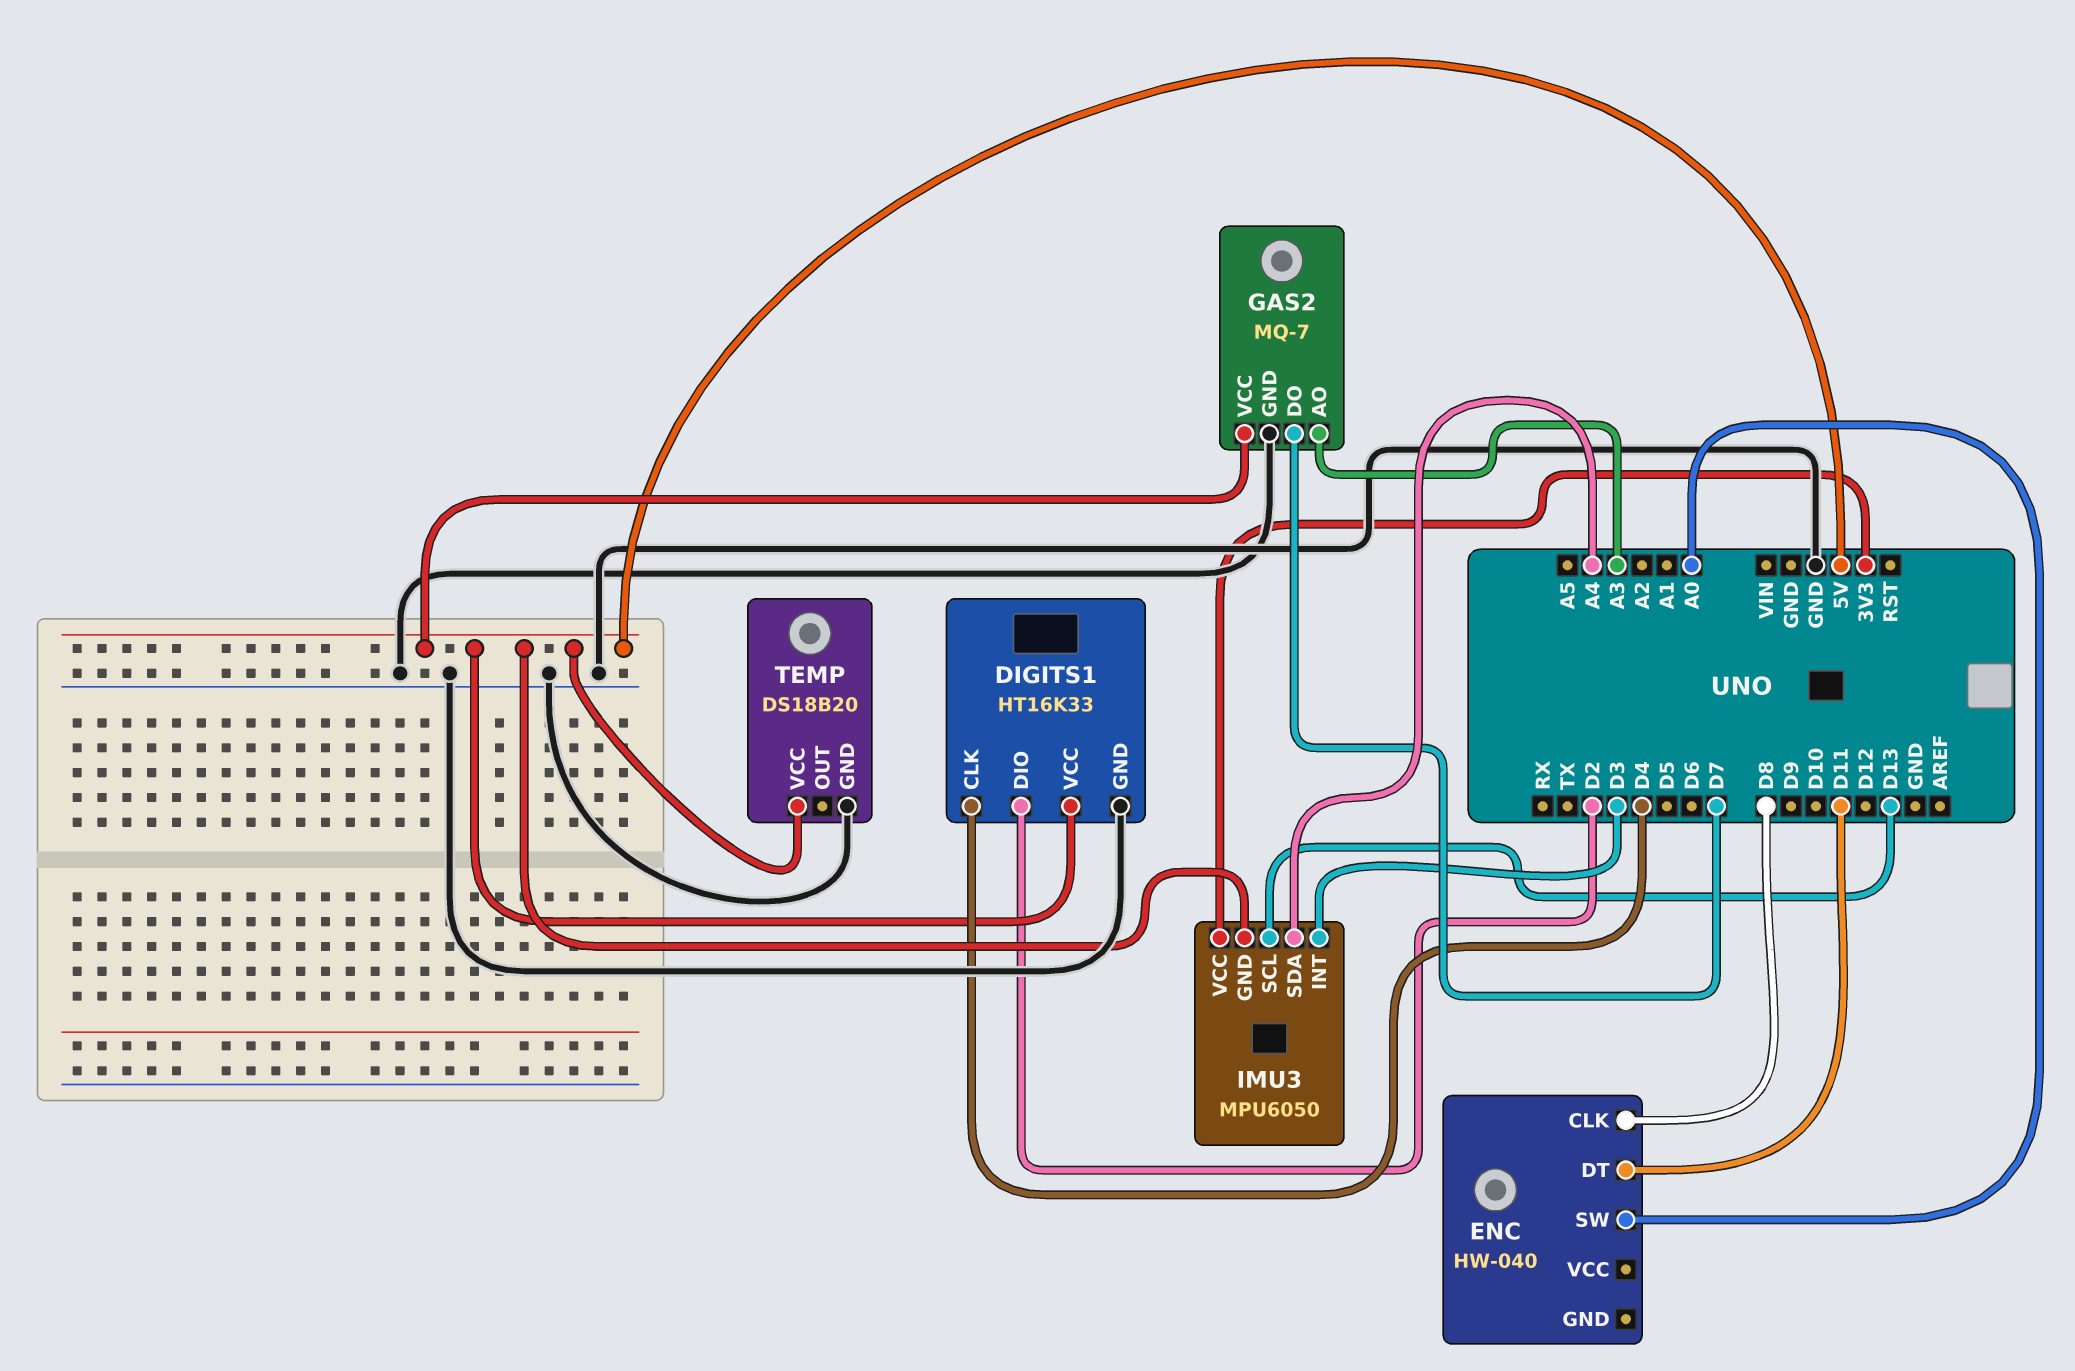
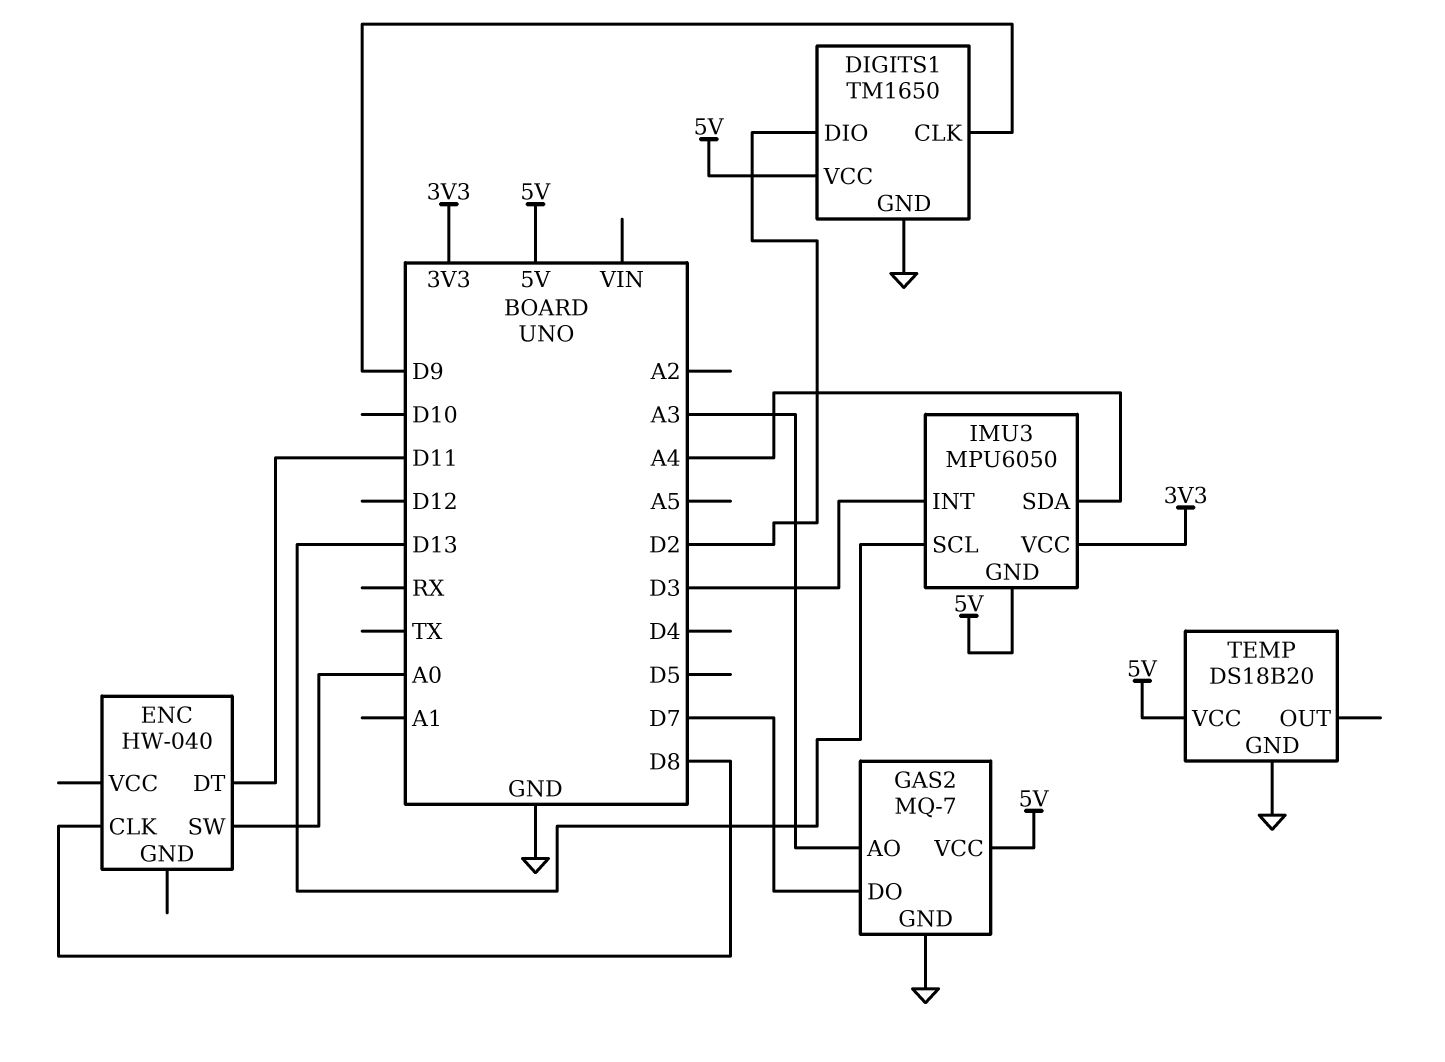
DIGITS1: HT16K33 -> TM1650
DIGITS1 pin CLK: D4 -> D9

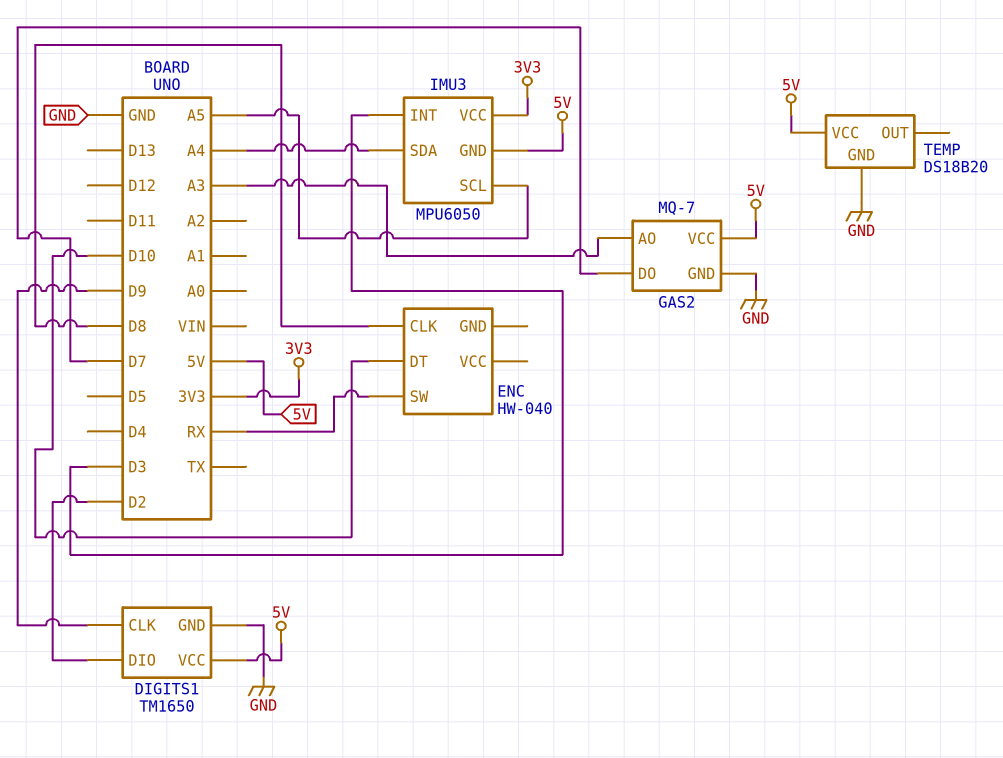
ENC pin DT: D11 -> D10
ENC pin SW: A0 -> RX
IMU3 pin SCL: D13 -> A5

